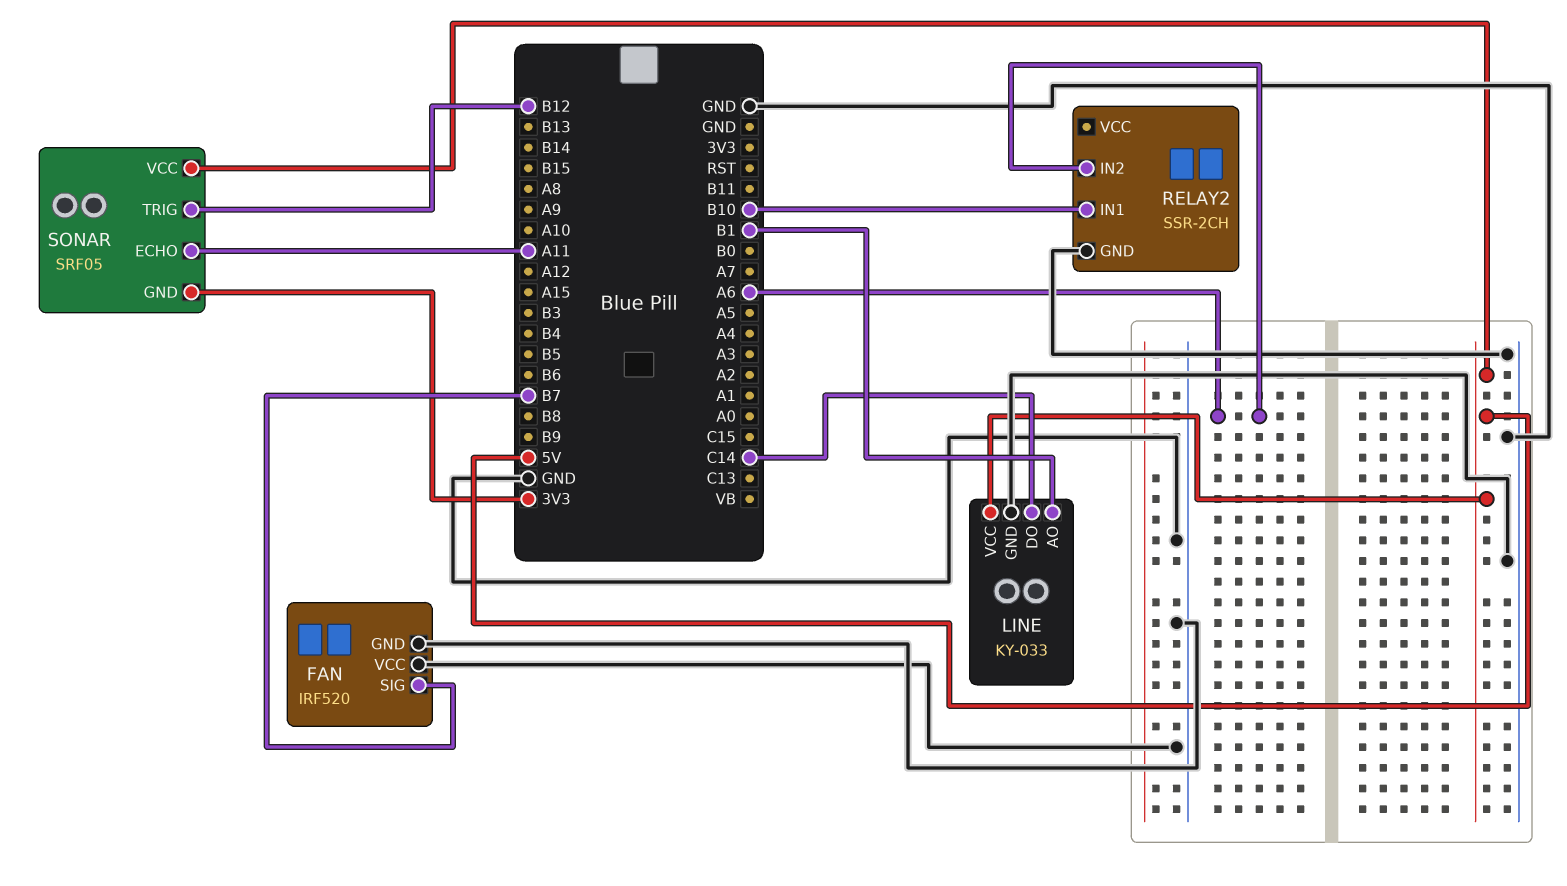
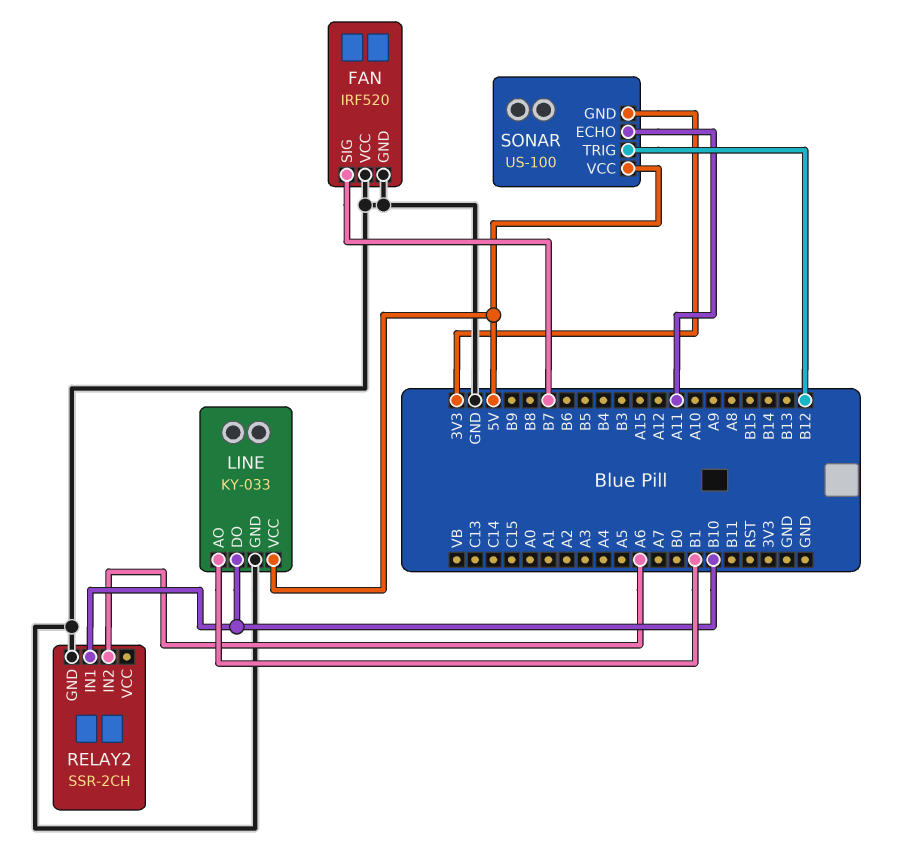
LINE pin DO: C14 -> B10
SONAR: SRF05 -> US-100

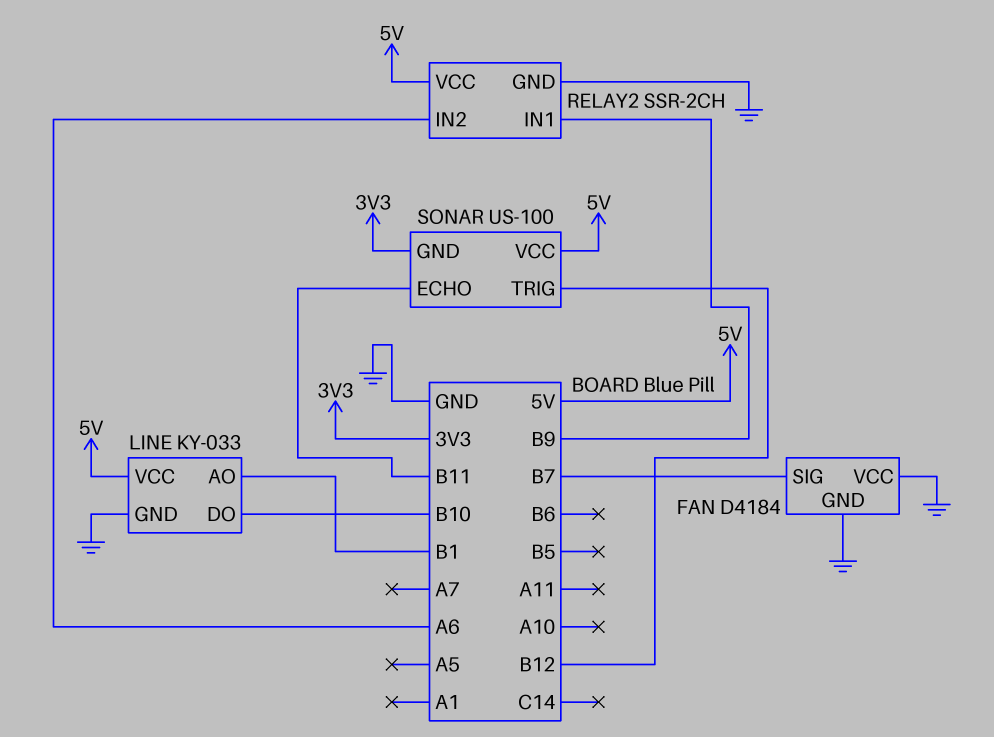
FAN: IRF520 -> D4184
RELAY2 pin IN1: B10 -> B9
RELAY2 pin VCC: none -> 5V
SONAR pin ECHO: A11 -> B11

